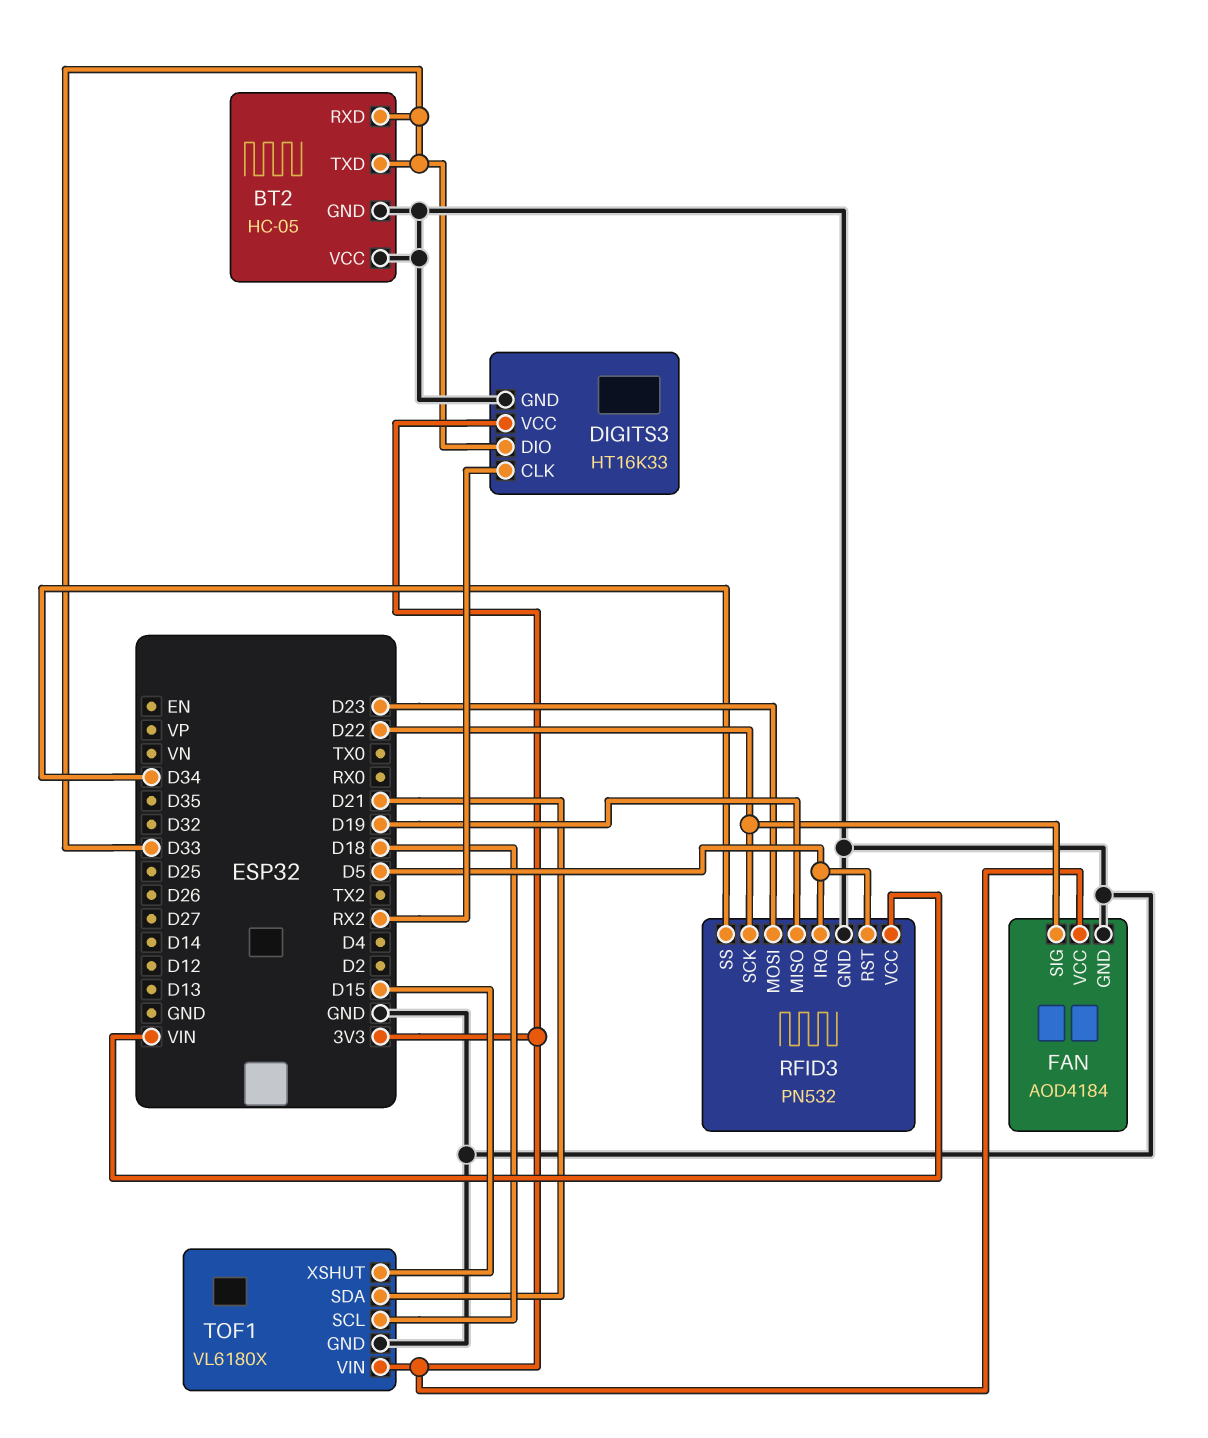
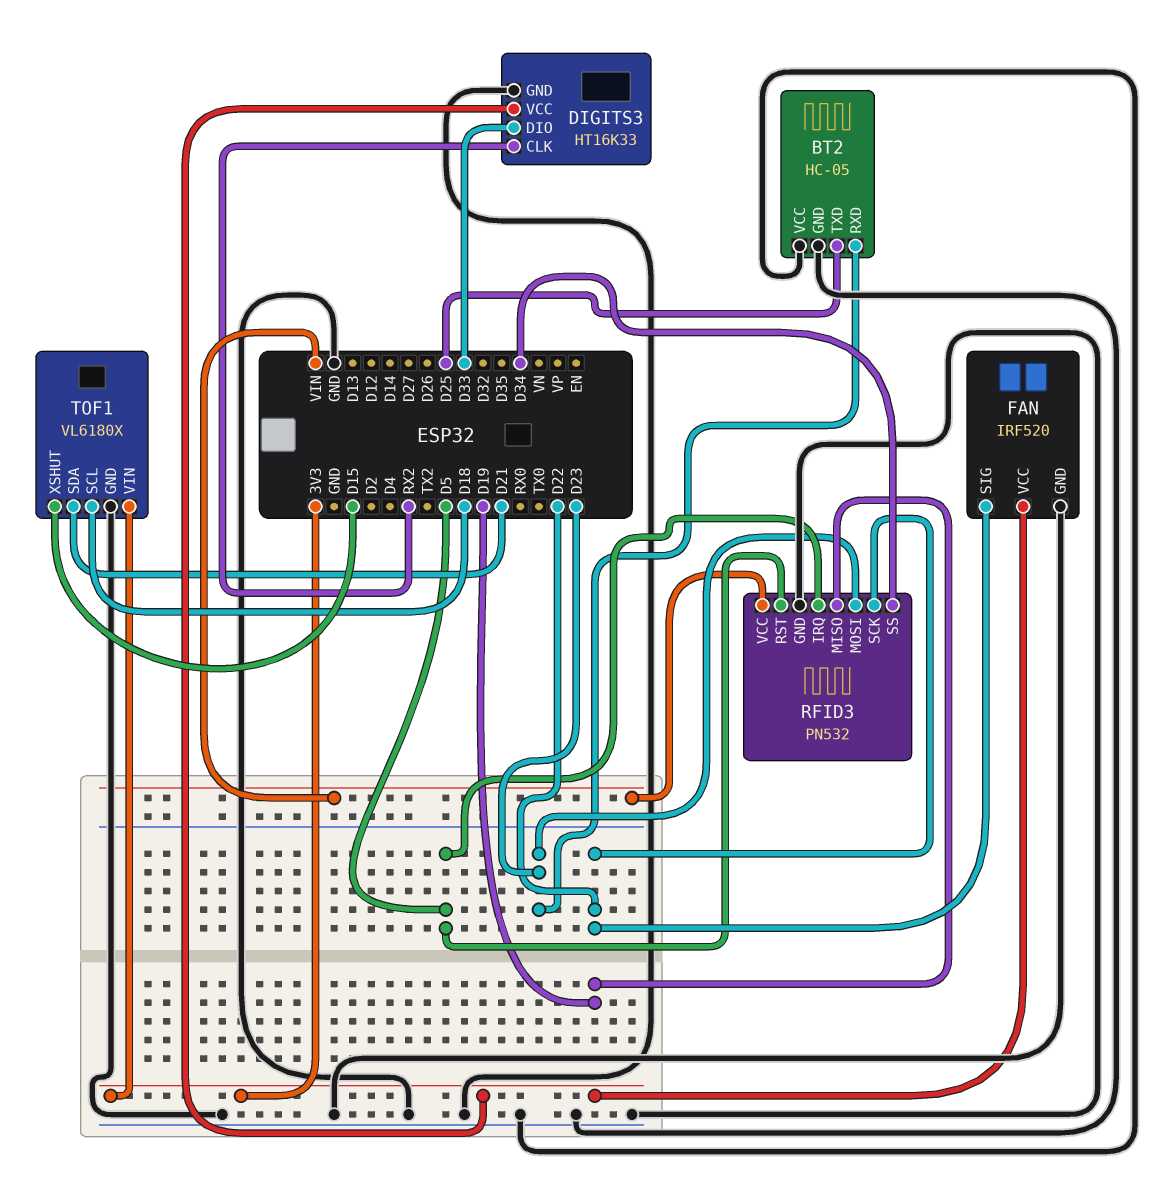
BT2 pin RXD: D33 -> D23
BT2 pin TXD: D33 -> D25
FAN: AOD4184 -> IRF520

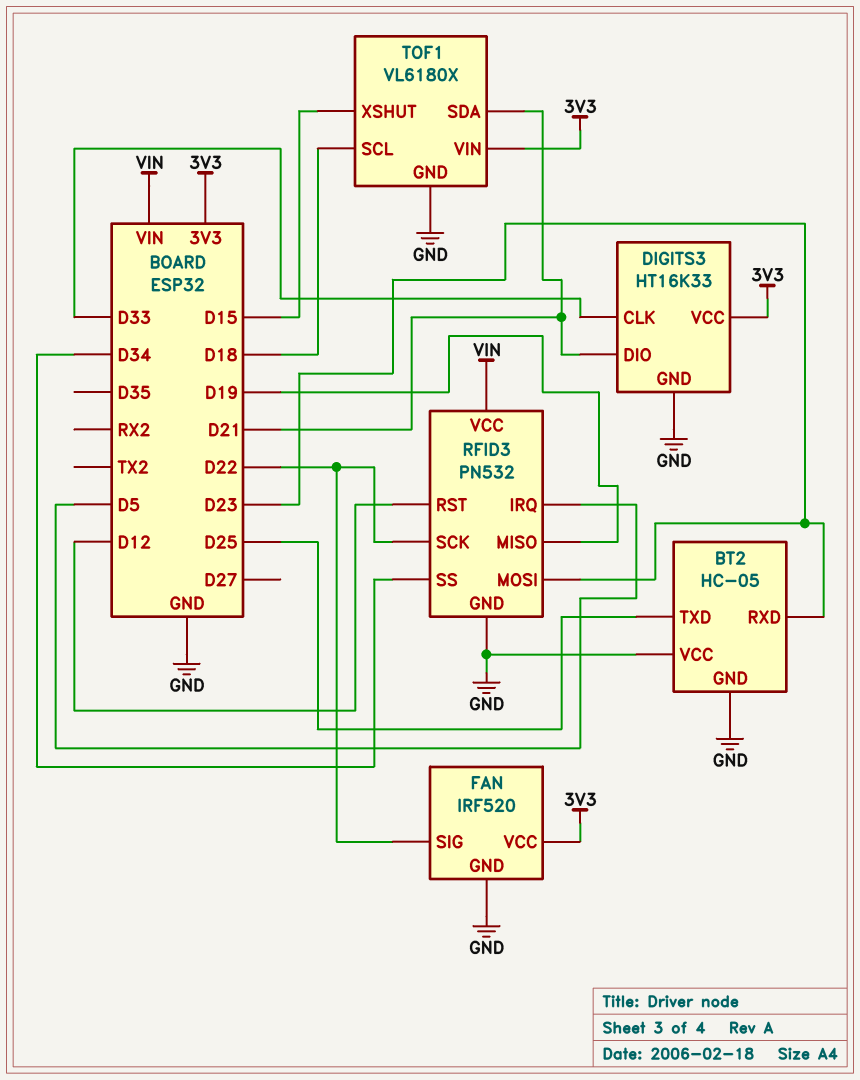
DIGITS3 pin CLK: RX2 -> D33
DIGITS3 pin DIO: D33 -> D21
RFID3 pin RST: D5 -> D12

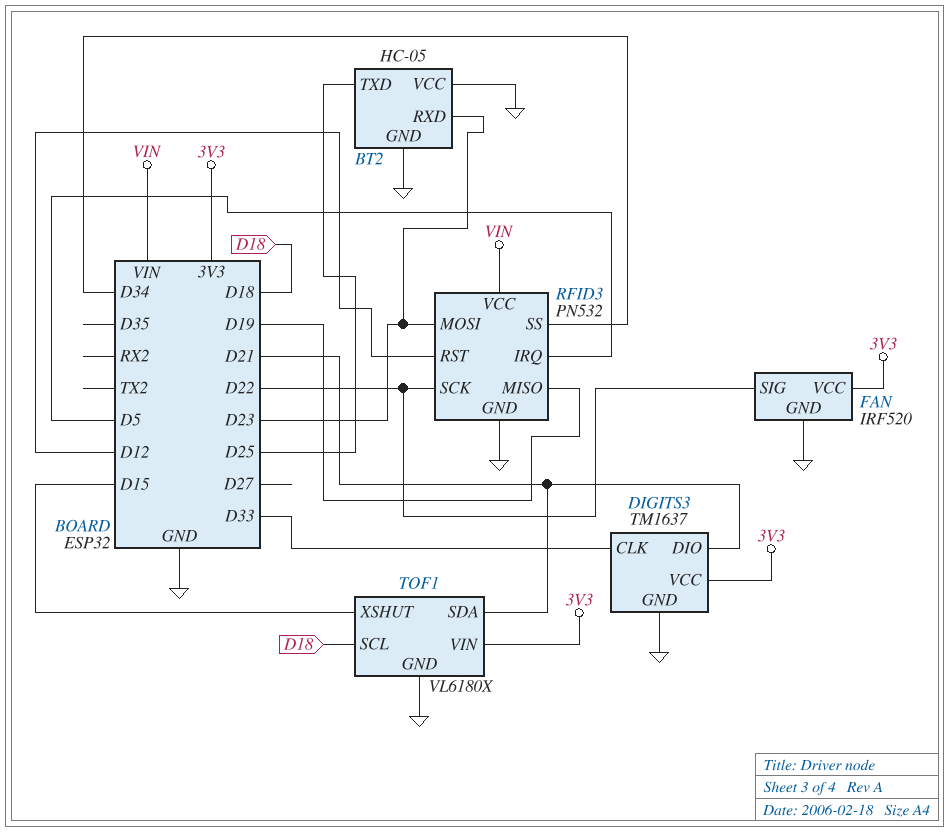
DIGITS3: HT16K33 -> TM1637

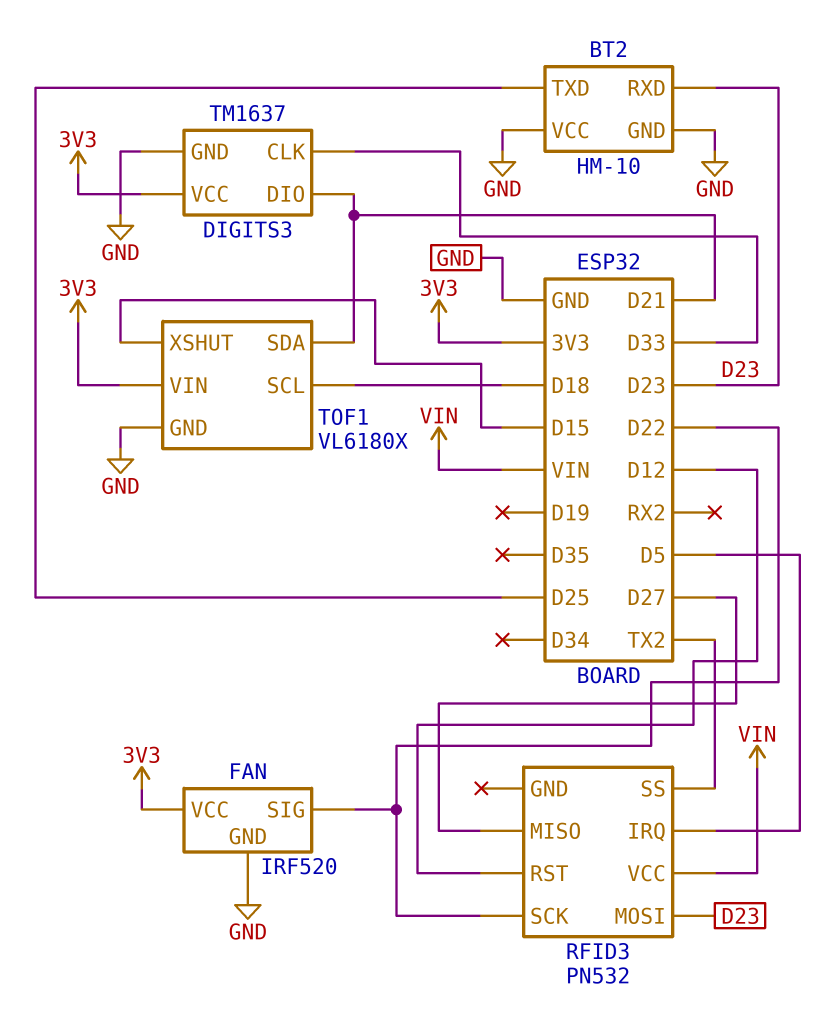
BT2: HC-05 -> HM-10
RFID3 pin GND: GND -> none
RFID3 pin MISO: D19 -> D27
RFID3 pin SS: D34 -> TX2

